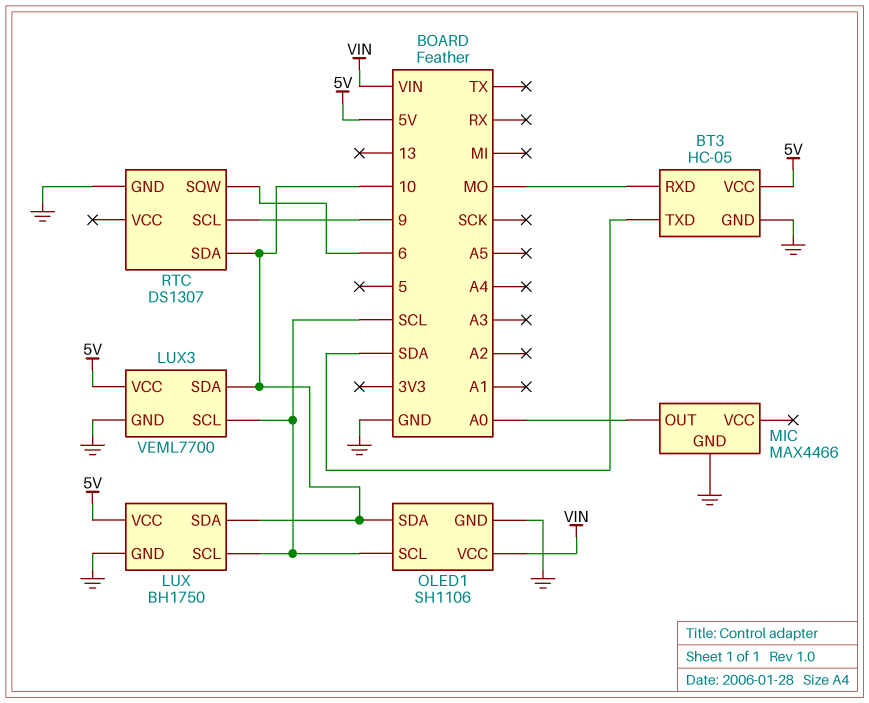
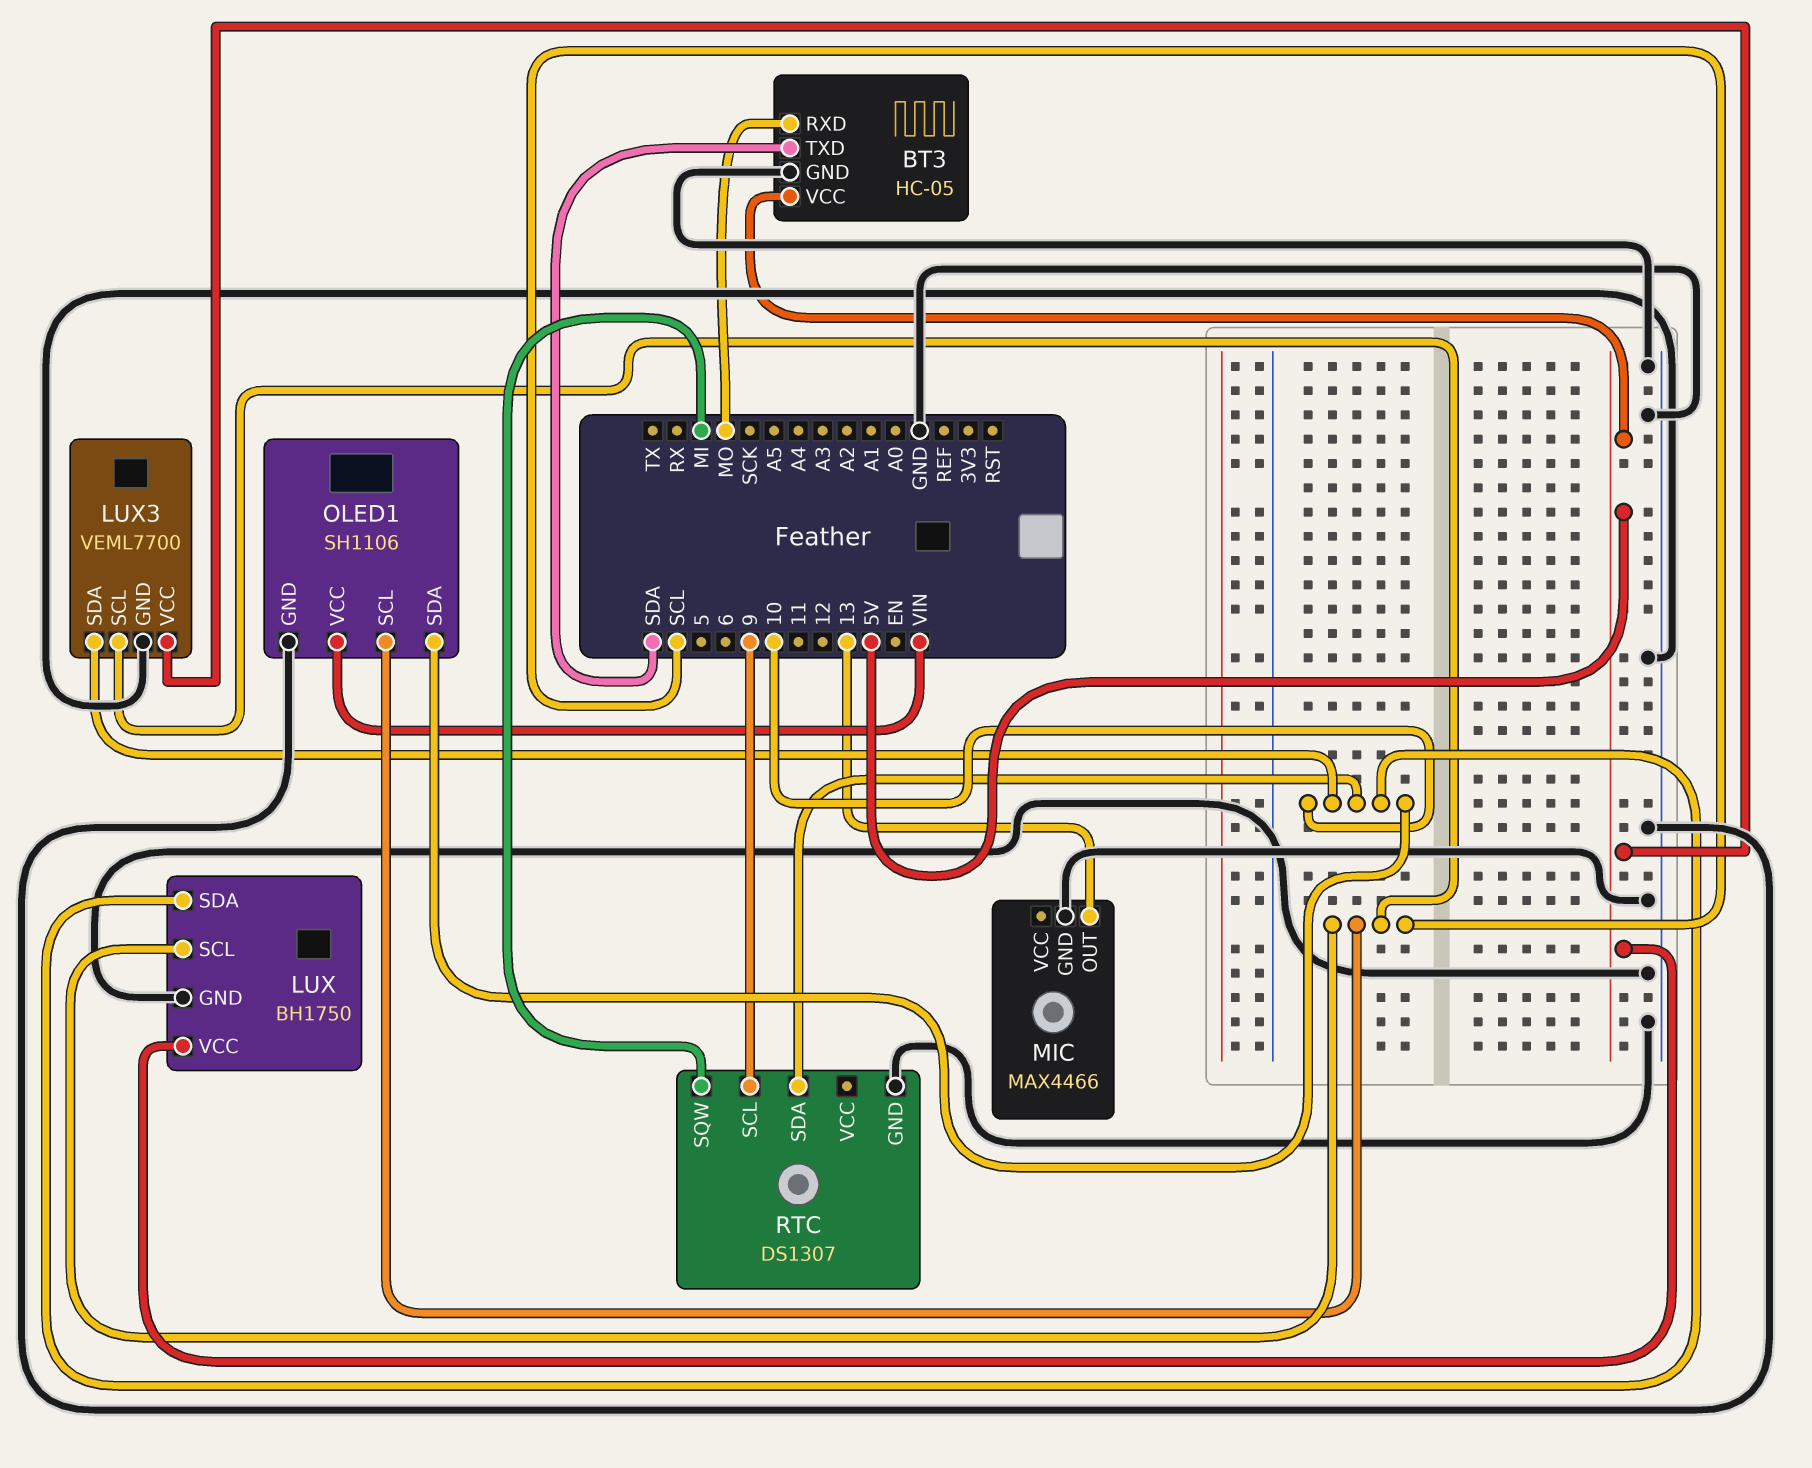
MIC pin OUT: A0 -> 13
RTC pin SQW: 6 -> MI

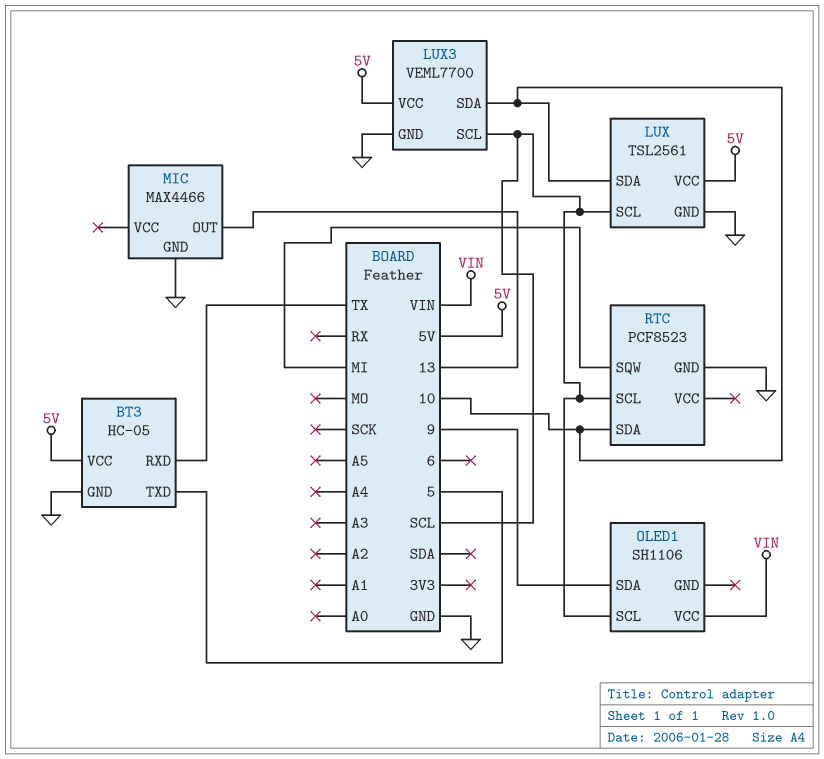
BT3 pin RXD: MO -> TX
BT3 pin TXD: SDA -> 5
LUX: BH1750 -> TSL2561
OLED1 pin GND: GND -> none
OLED1 pin SDA: 10 -> 9
RTC: DS1307 -> PCF8523
RTC pin SCL: 9 -> SCL

